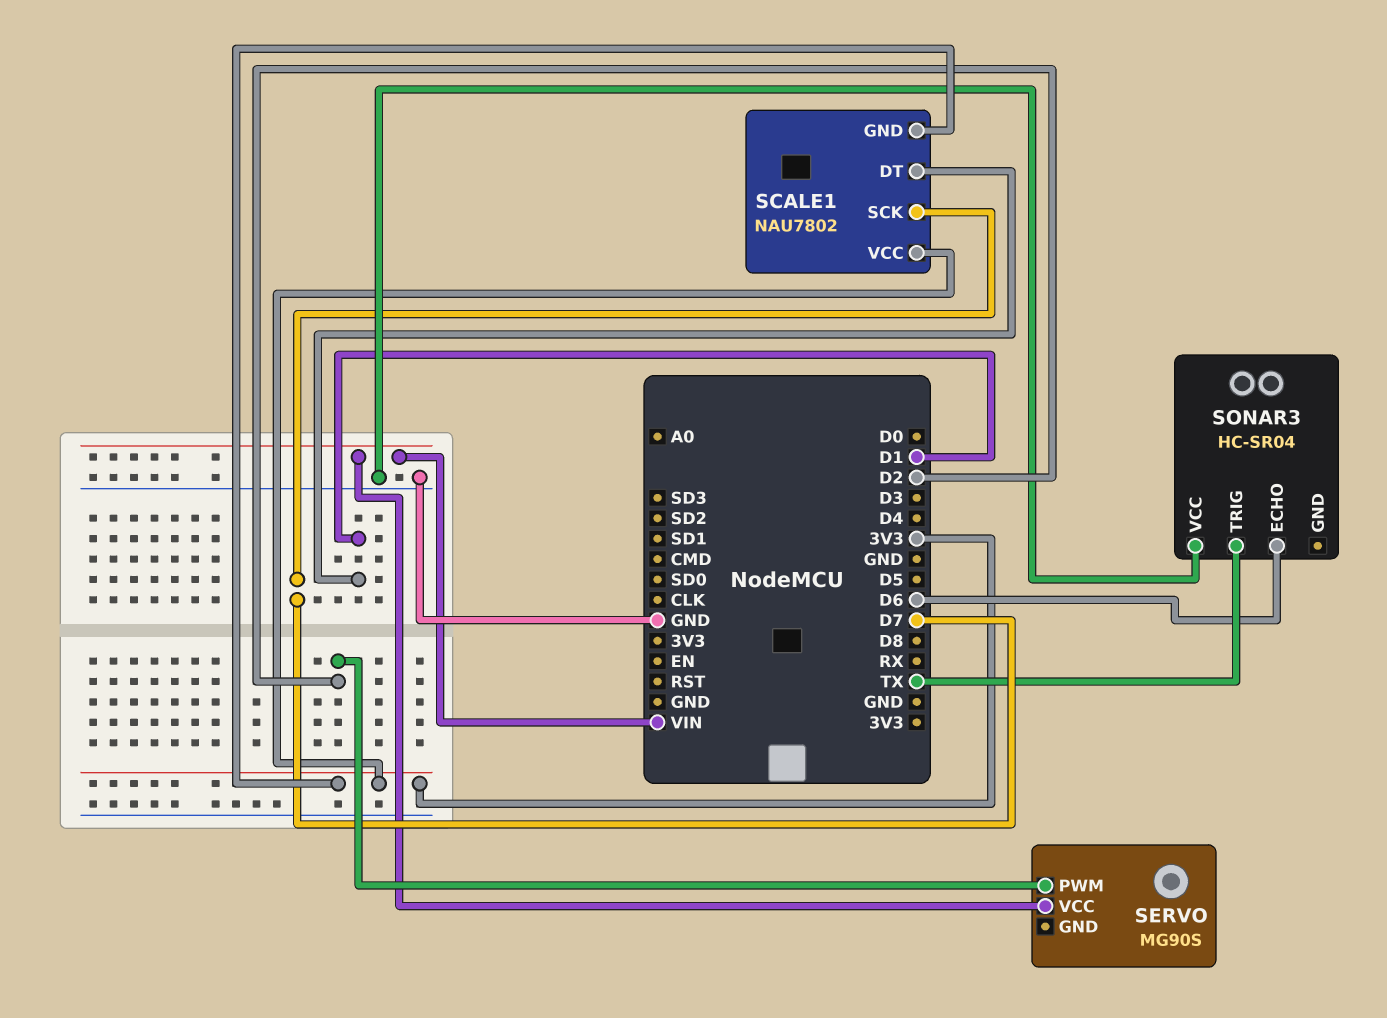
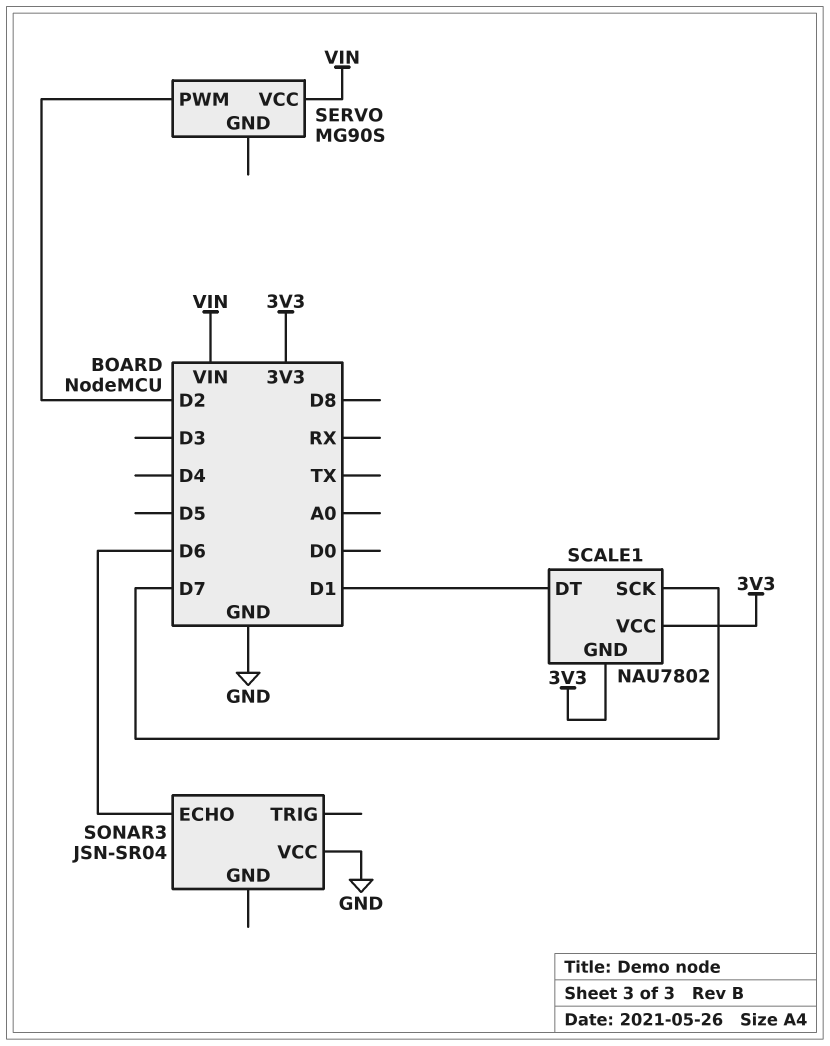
SONAR3: HC-SR04 -> JSN-SR04
SONAR3 pin TRIG: TX -> none

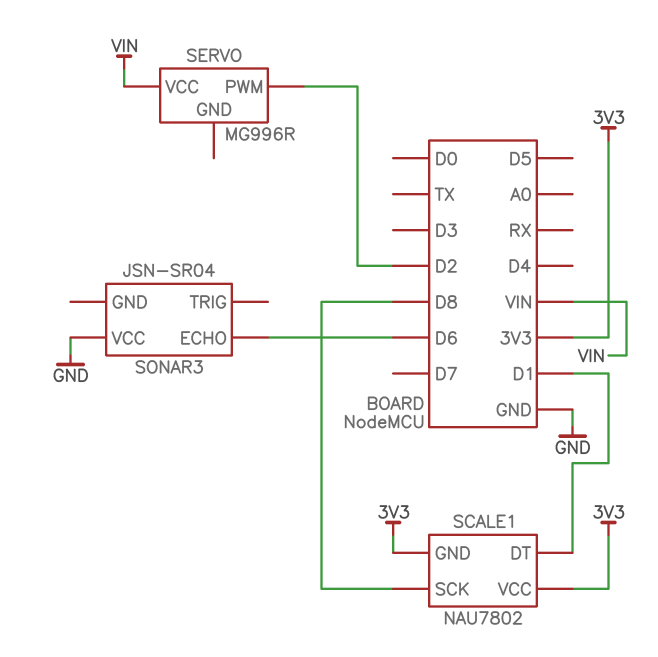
SCALE1 pin SCK: D7 -> D8
SERVO: MG90S -> MG996R

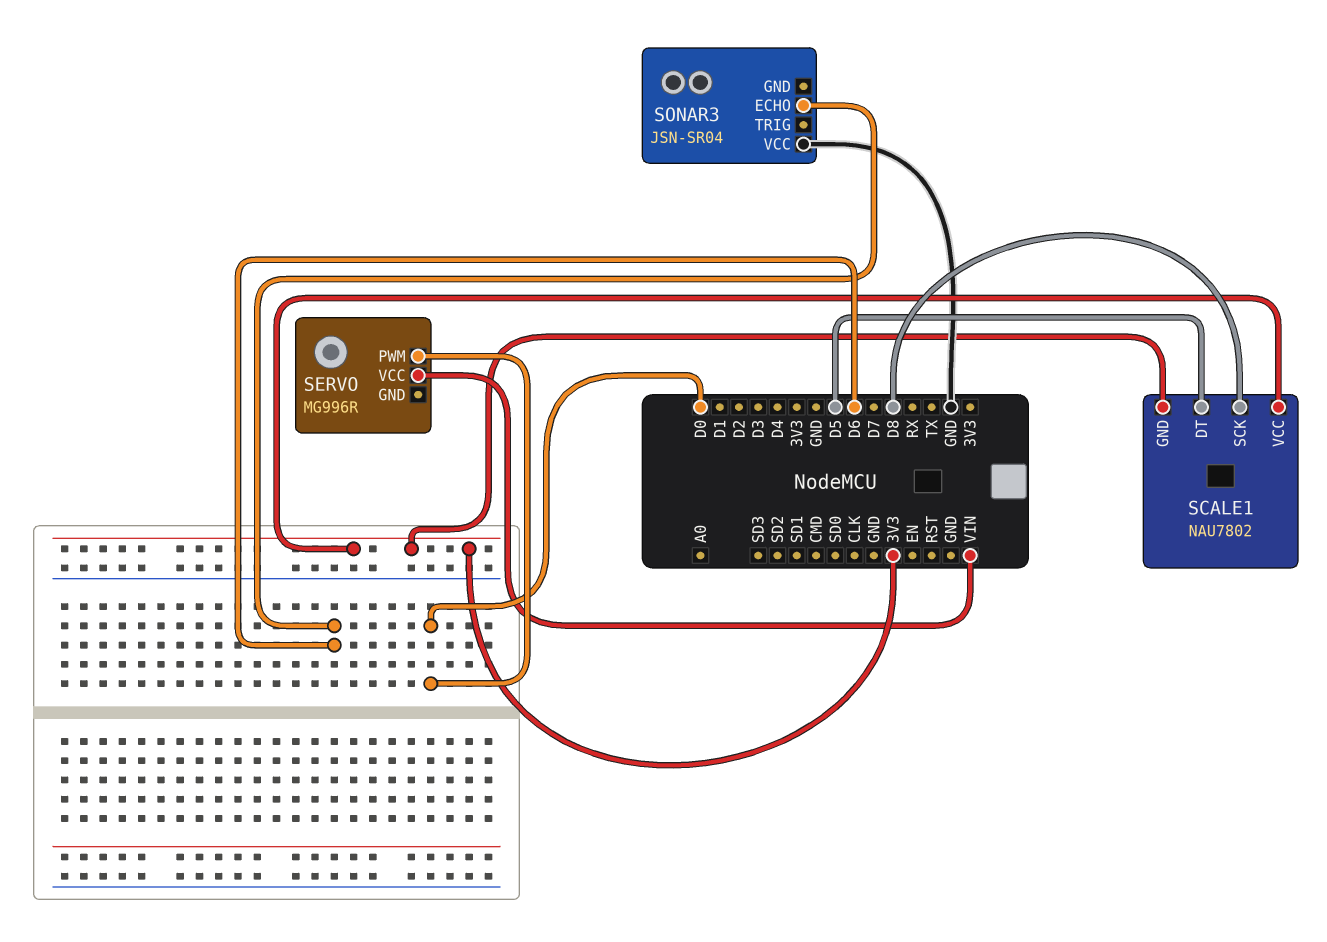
SCALE1 pin DT: D1 -> D5
SERVO pin PWM: D2 -> D0

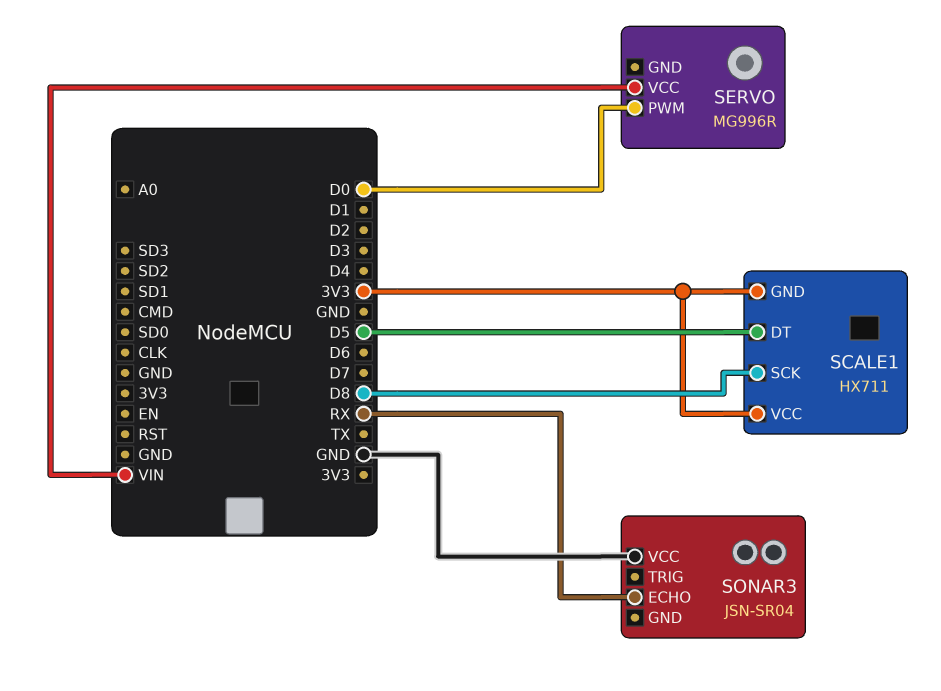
SCALE1: NAU7802 -> HX711
SONAR3 pin ECHO: D6 -> RX

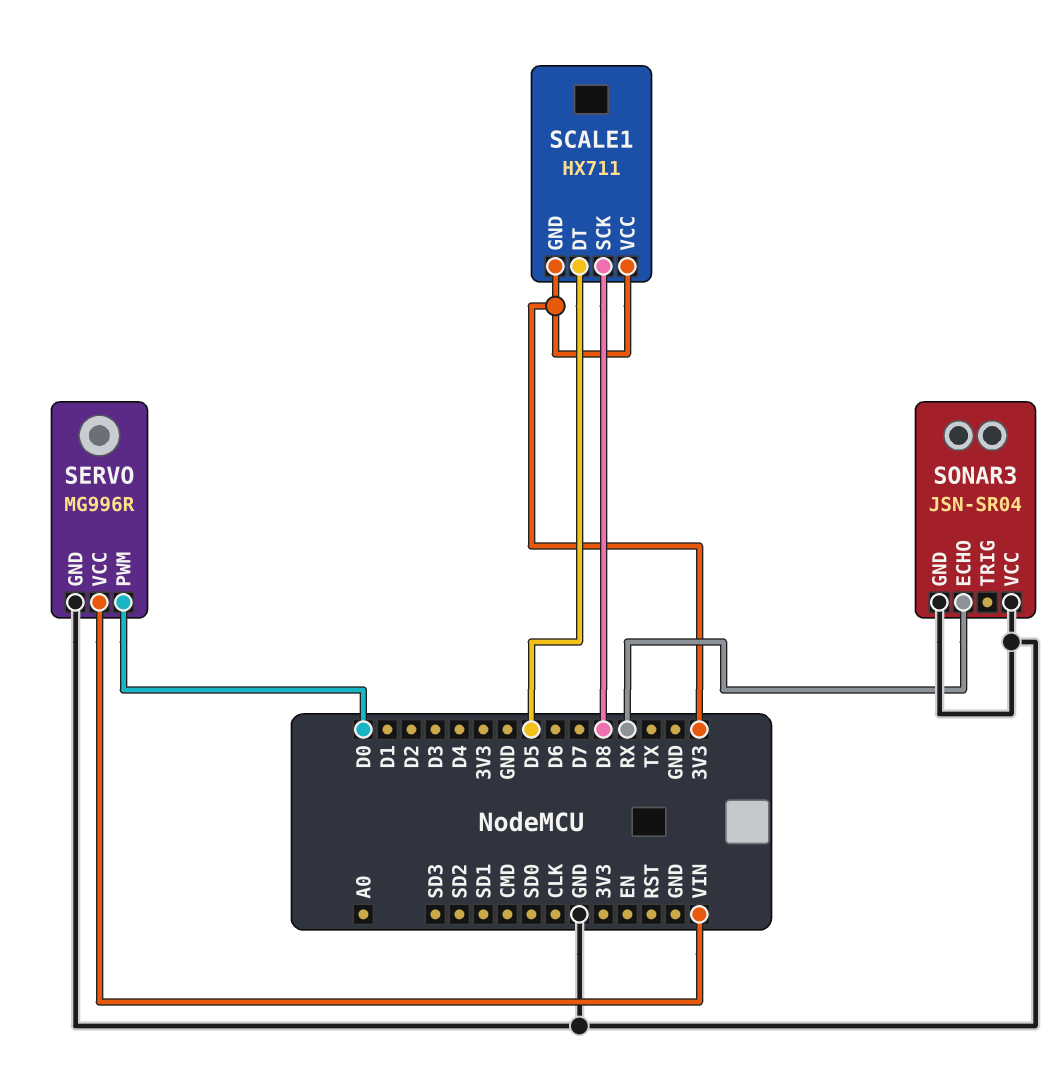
SERVO pin GND: none -> GND
SONAR3 pin GND: none -> GND

